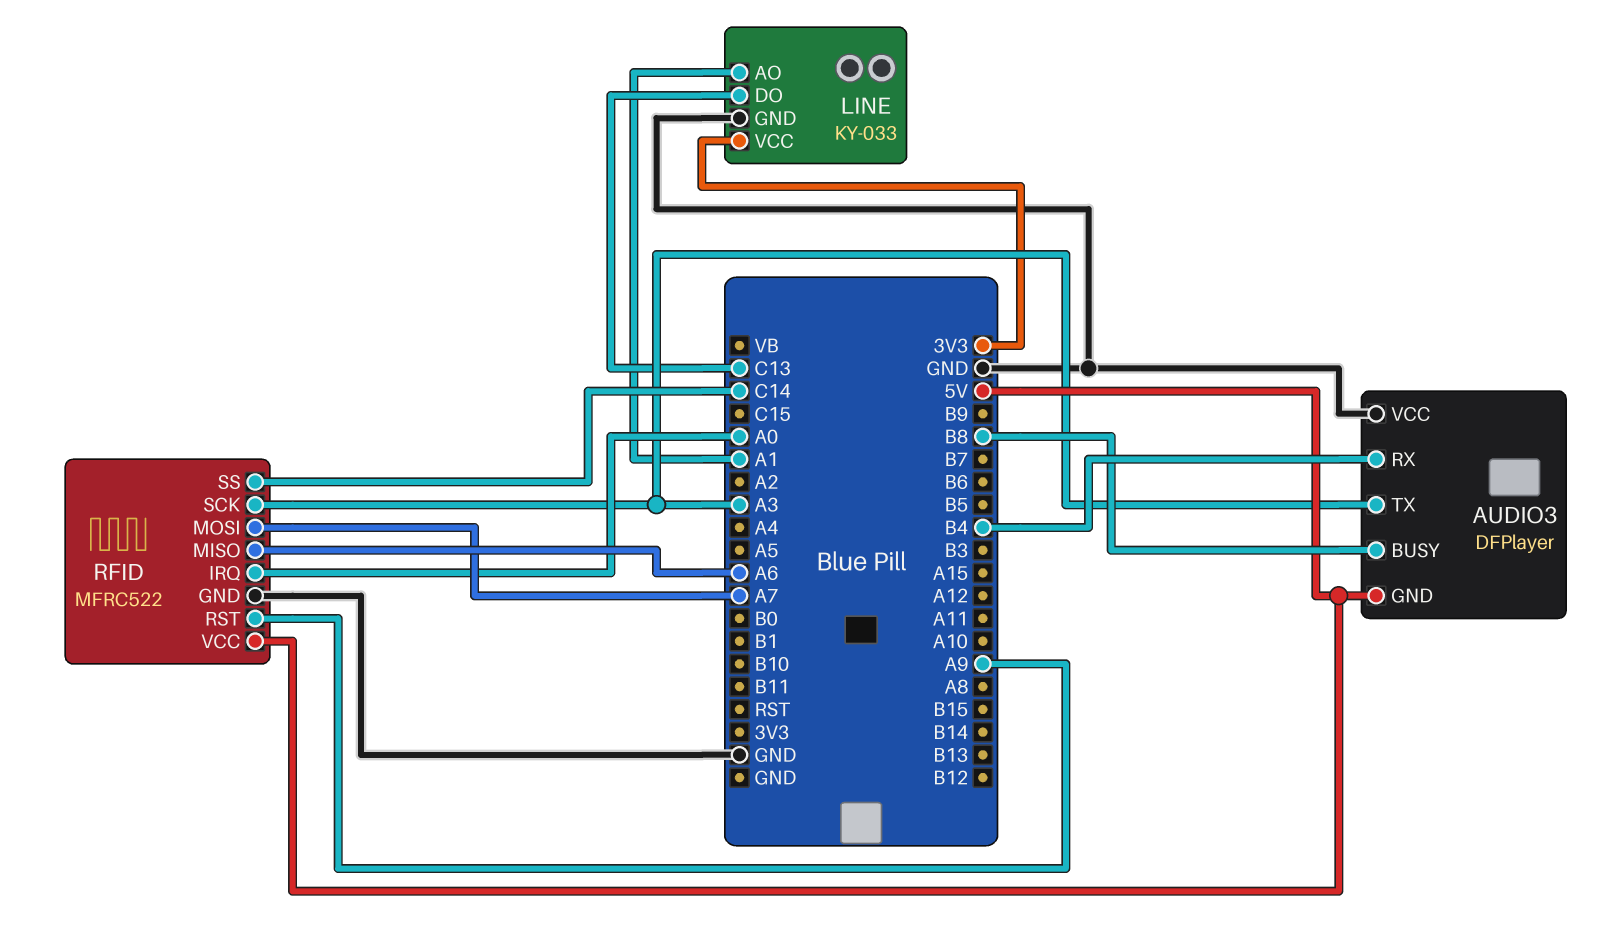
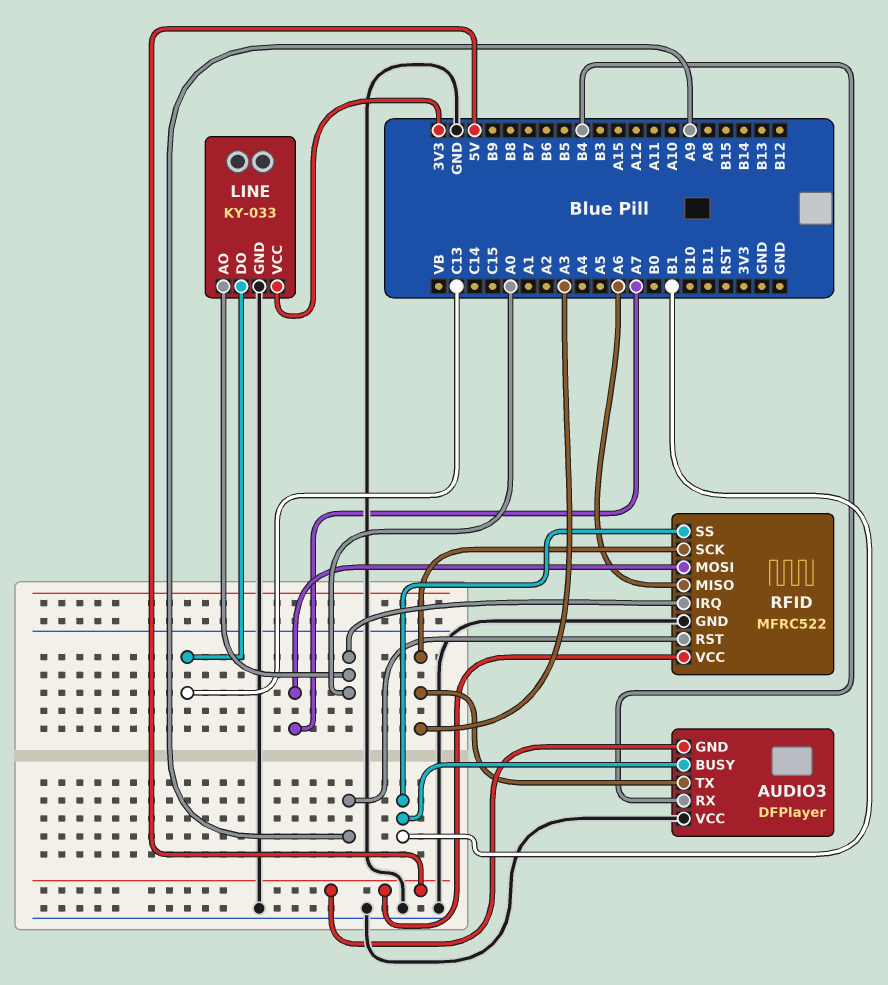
AUDIO3 pin BUSY: B8 -> B1
LINE pin AO: A1 -> A0
RFID pin SS: C14 -> B1

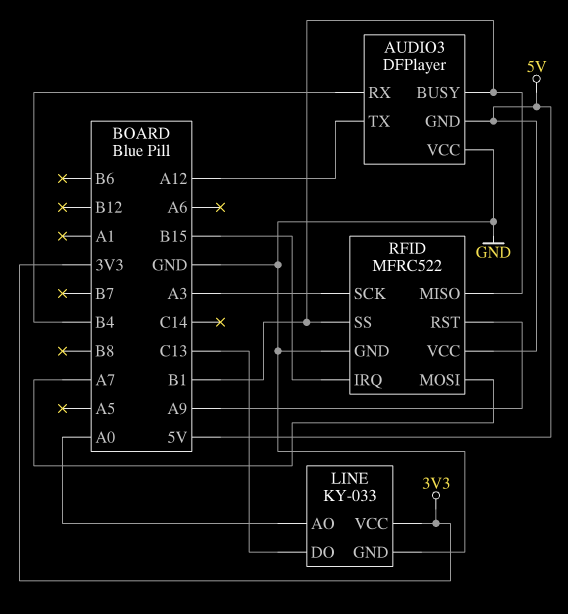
AUDIO3 pin TX: A3 -> A12
RFID pin IRQ: A0 -> B15
RFID pin MISO: A6 -> B1

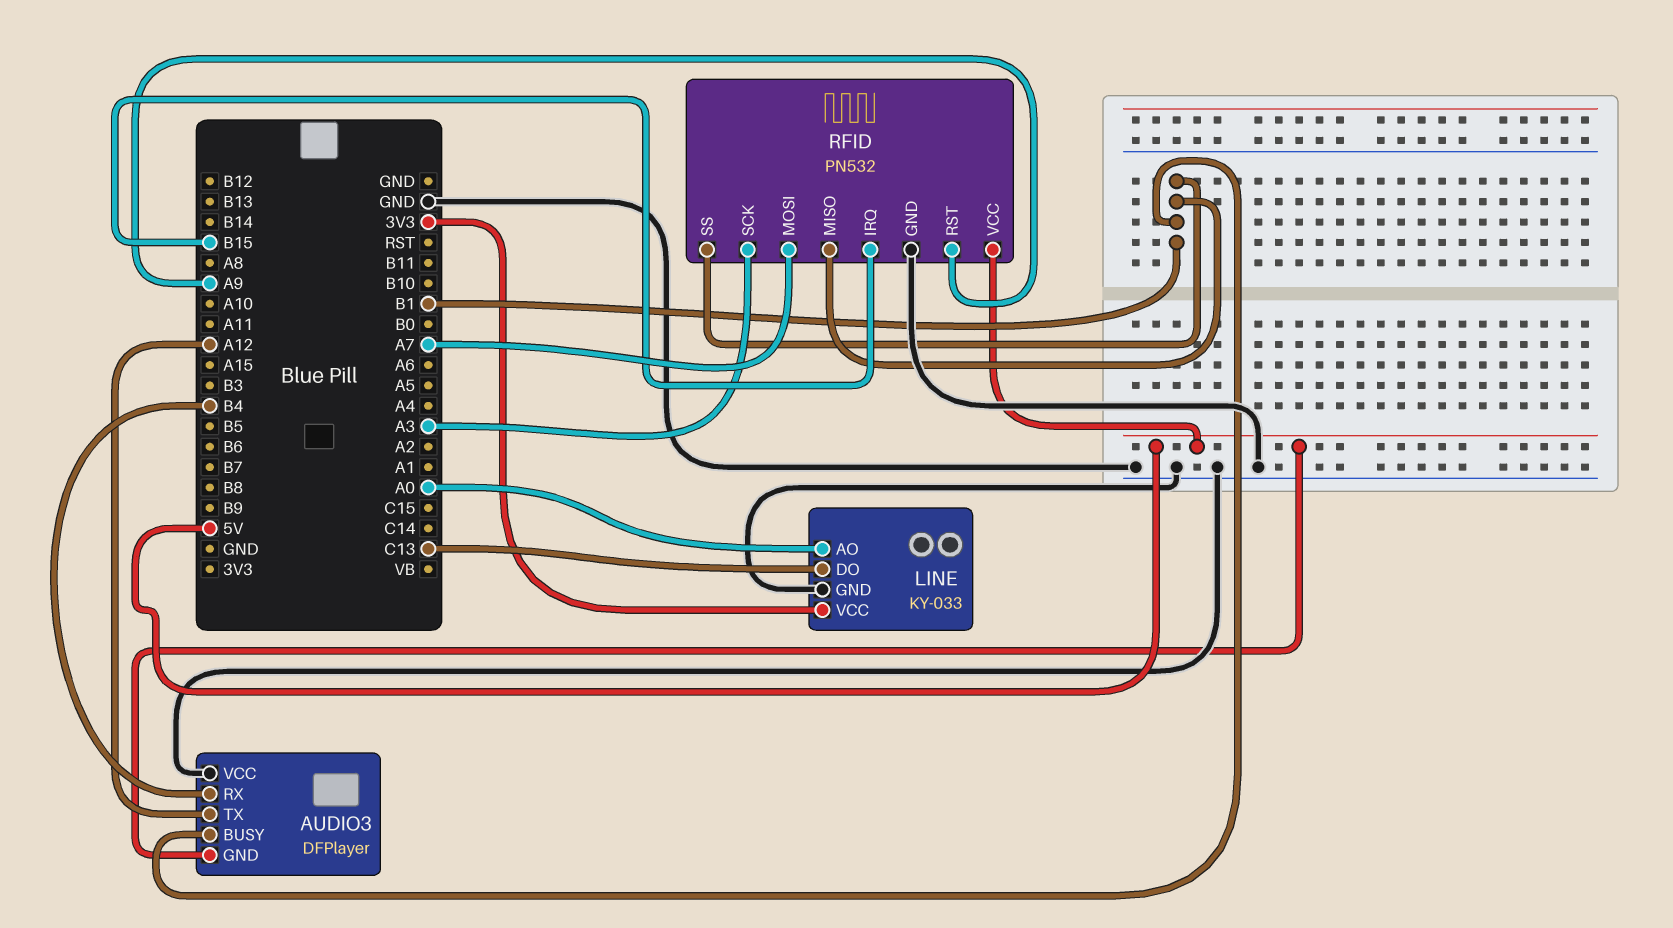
RFID: MFRC522 -> PN532

